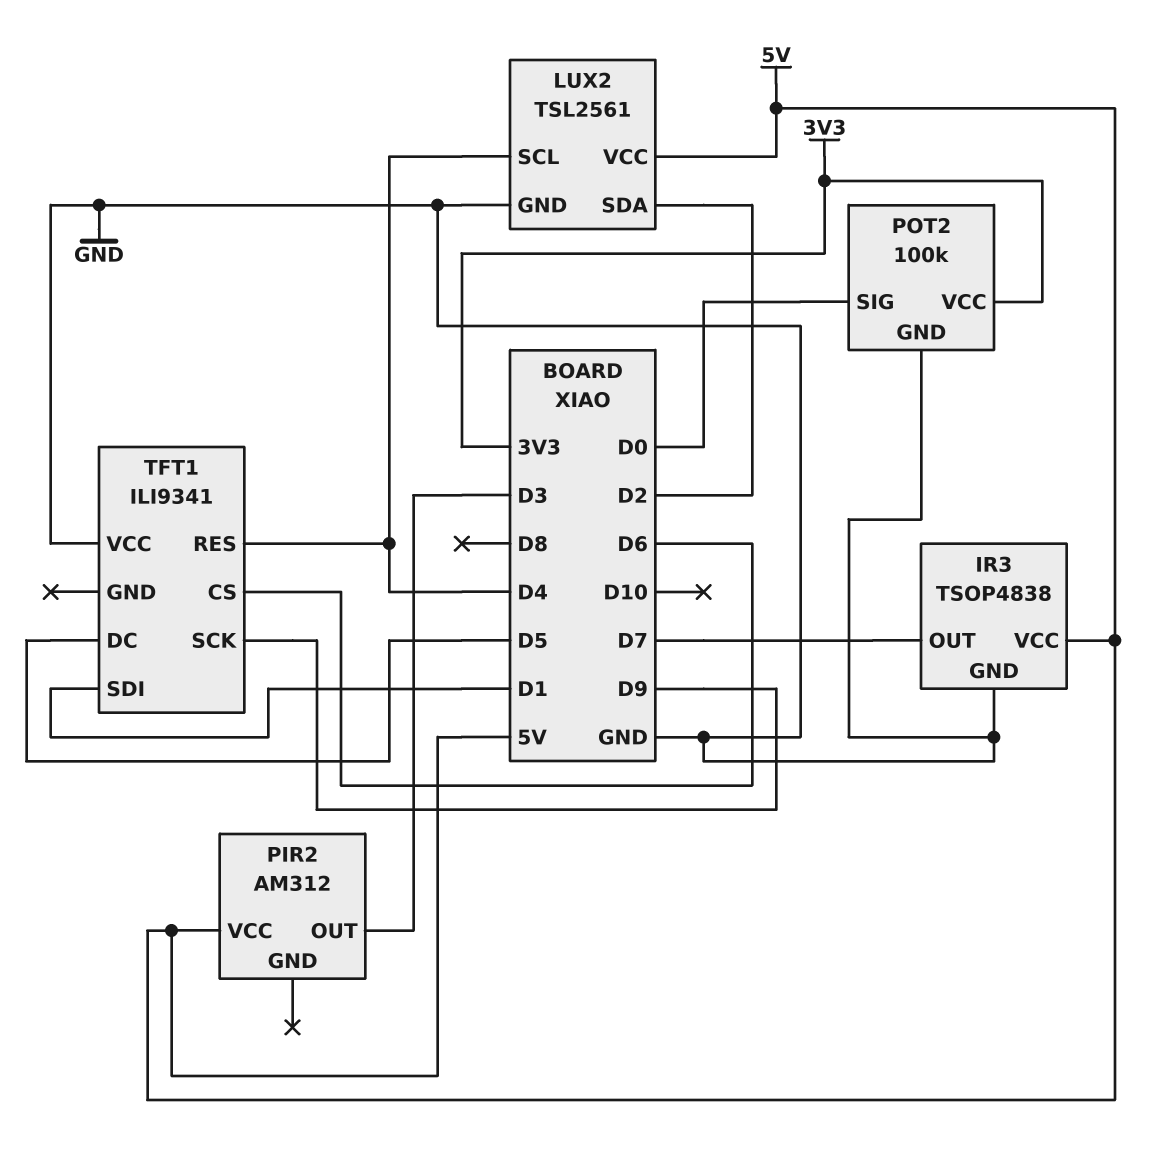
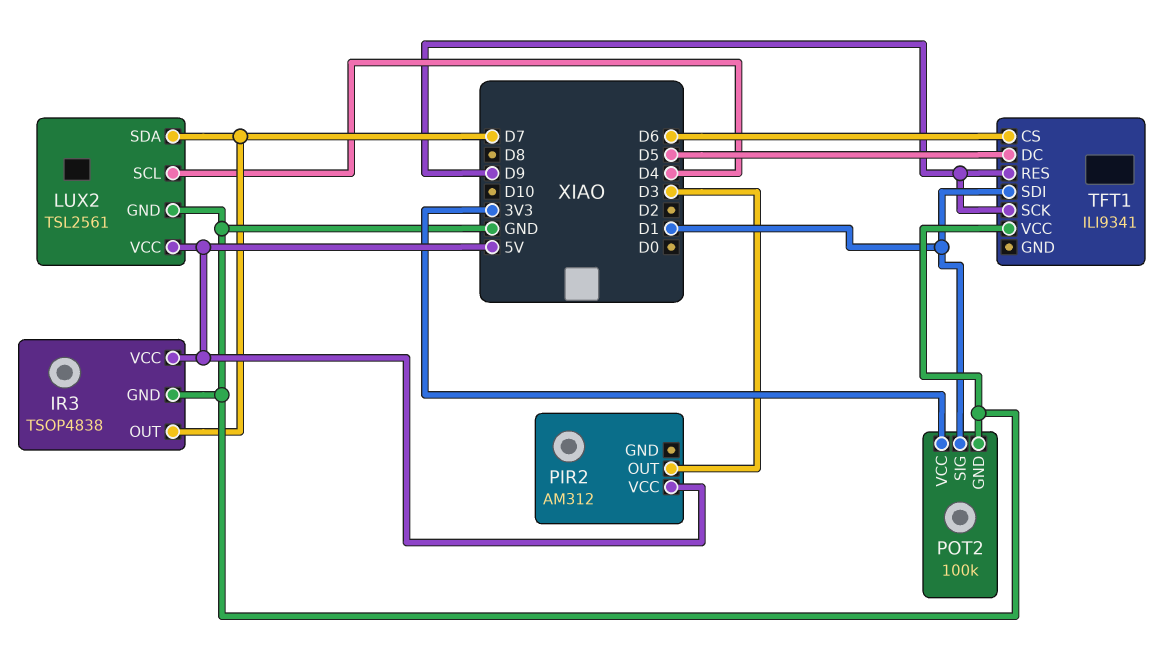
LUX2 pin SDA: D2 -> D7
POT2 pin SIG: D0 -> D1
TFT1 pin RES: D4 -> D9

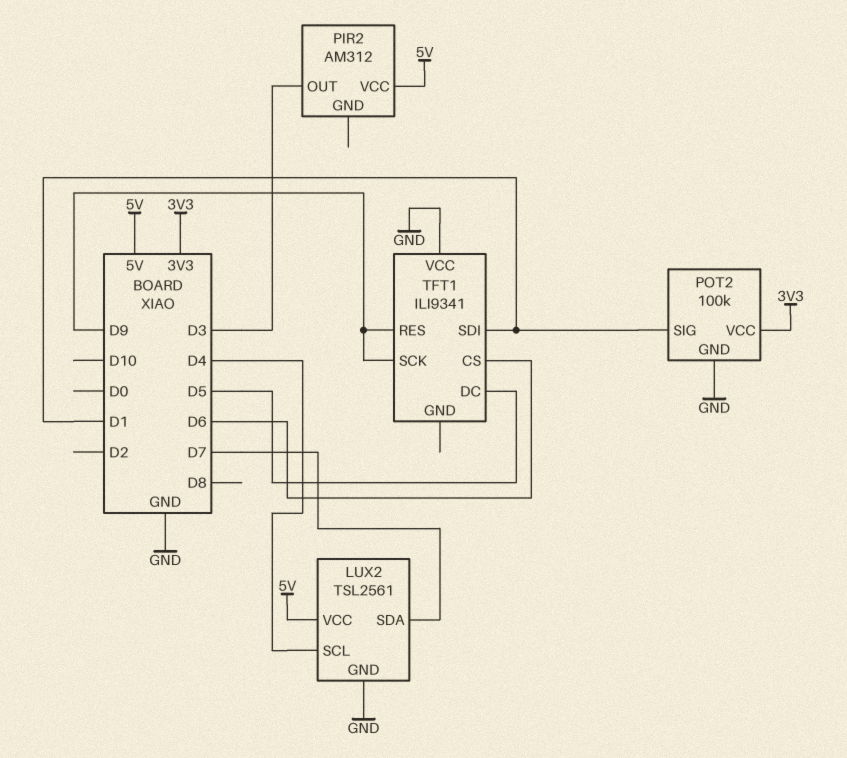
IR3: TSOP4838 -> none
IR3 pin GND: GND -> none
IR3 pin OUT: D7 -> none
IR3 pin VCC: 5V -> none

